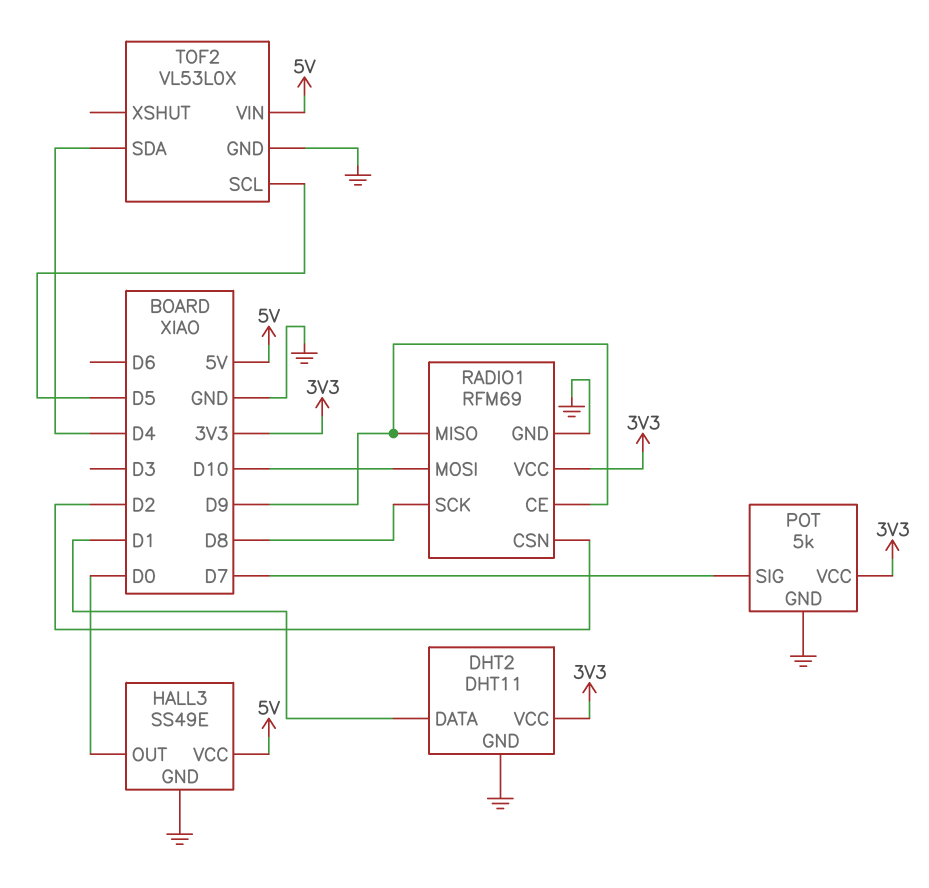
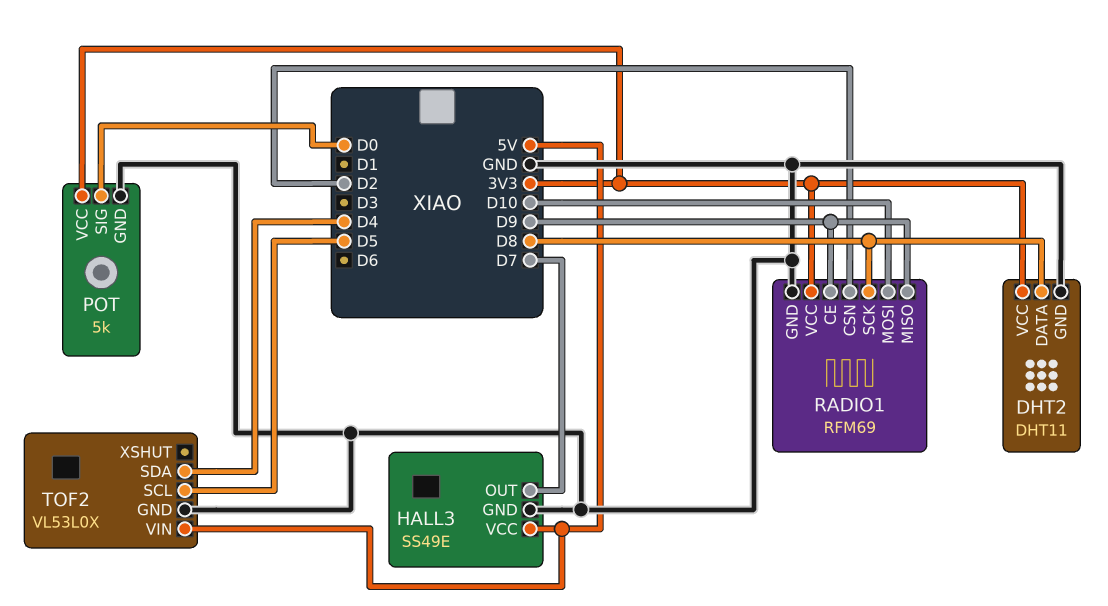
DHT2 pin DATA: D1 -> D8
HALL3 pin OUT: D0 -> D7
POT pin SIG: D7 -> D0

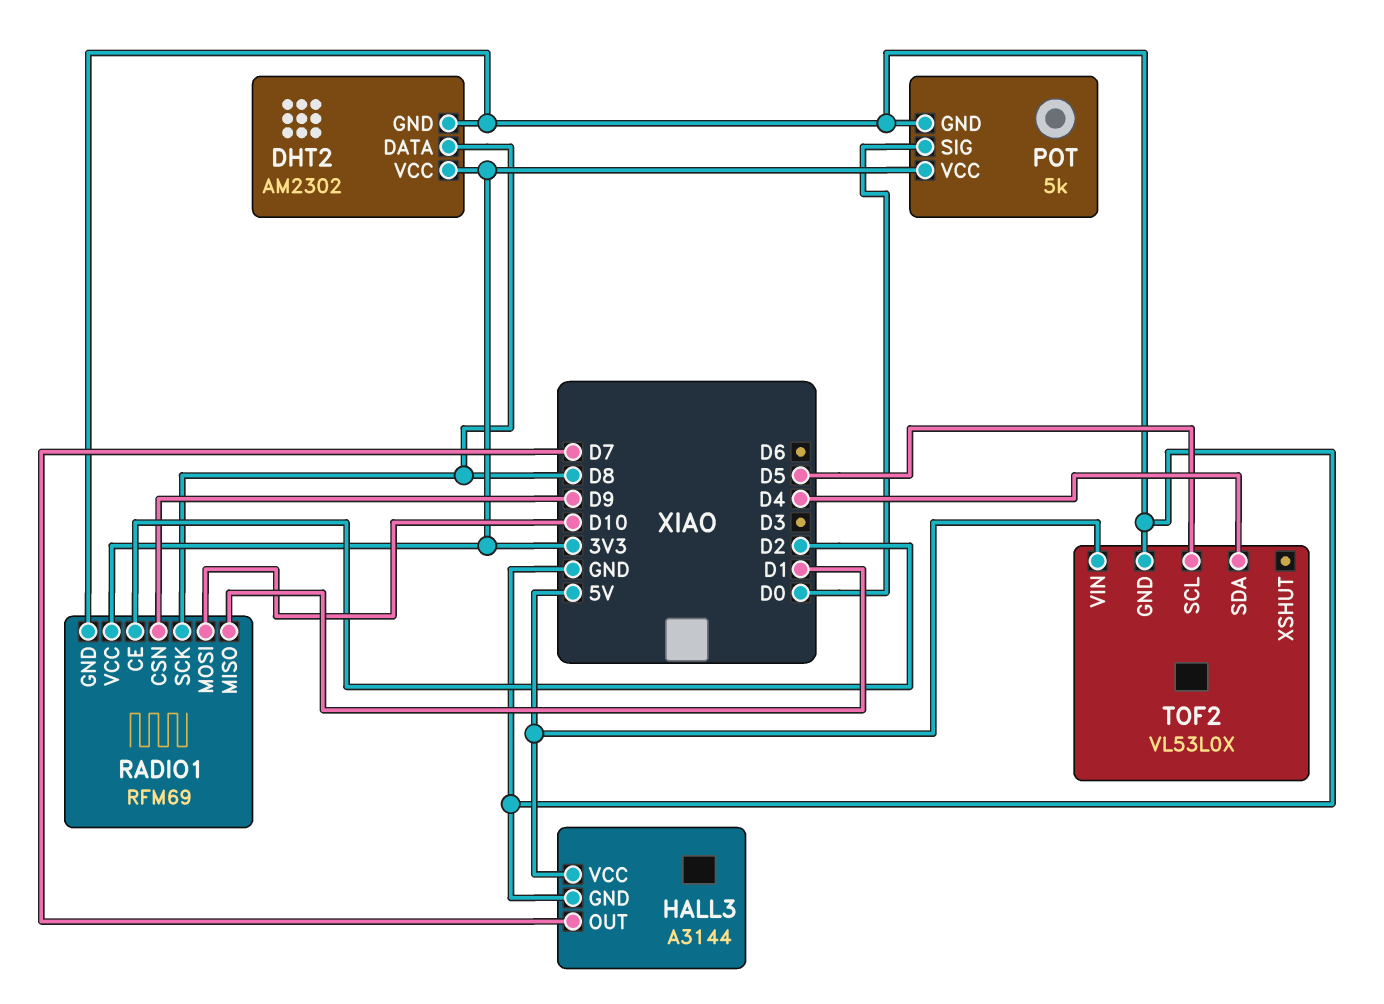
DHT2: DHT11 -> AM2302
HALL3: SS49E -> A3144
RADIO1 pin CE: D9 -> D2
RADIO1 pin CSN: D2 -> D9
RADIO1 pin MISO: D9 -> D1

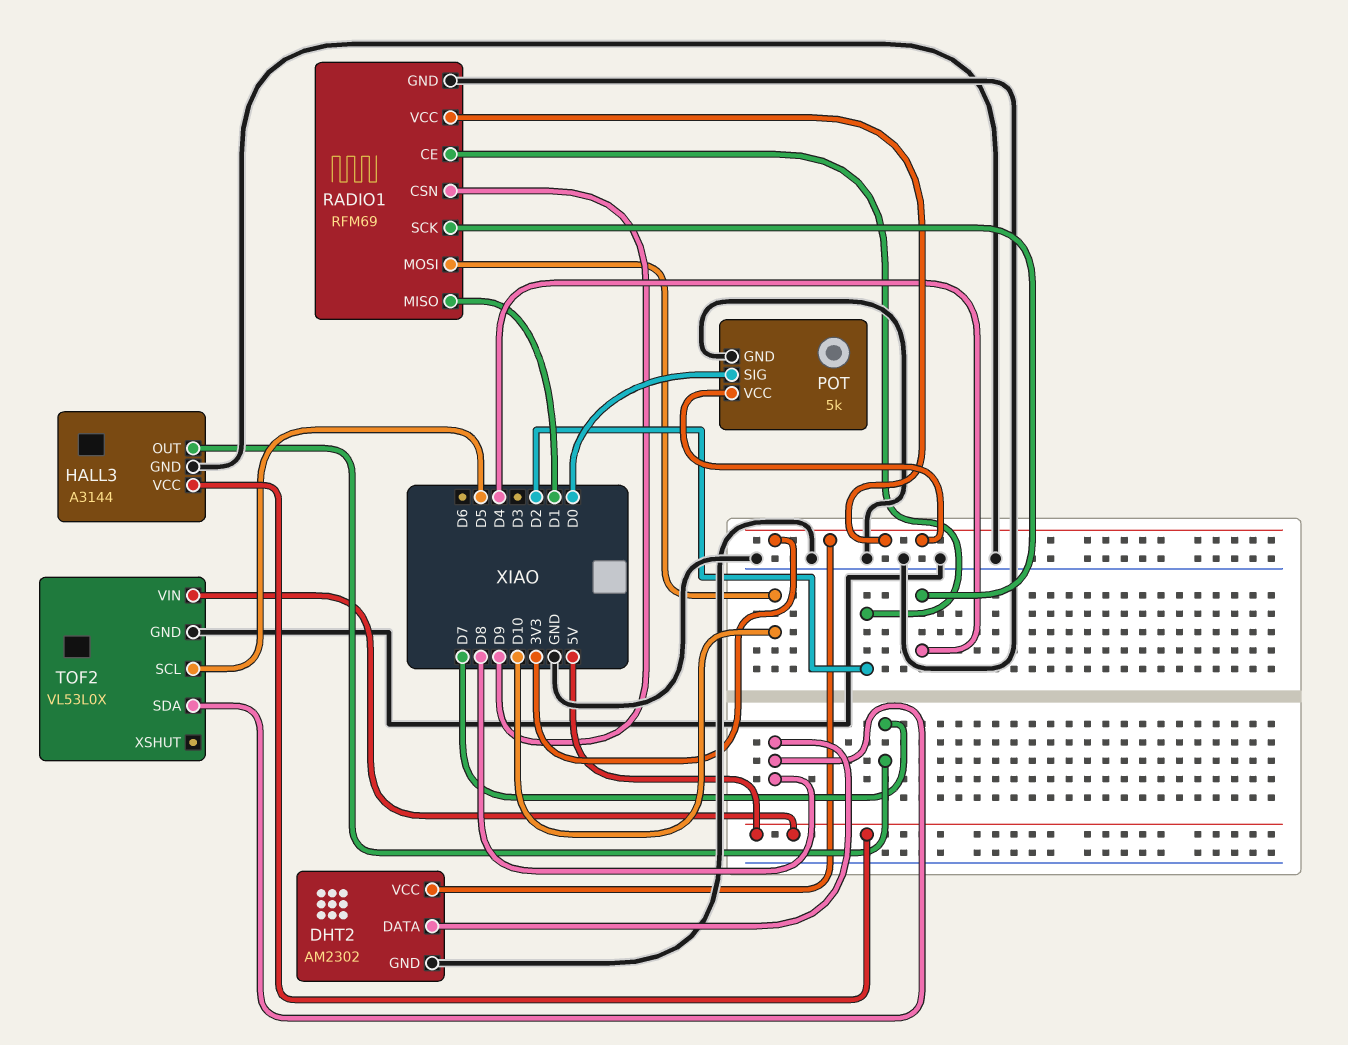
RADIO1 pin SCK: D8 -> D4
TOF2 pin SDA: D4 -> D8

